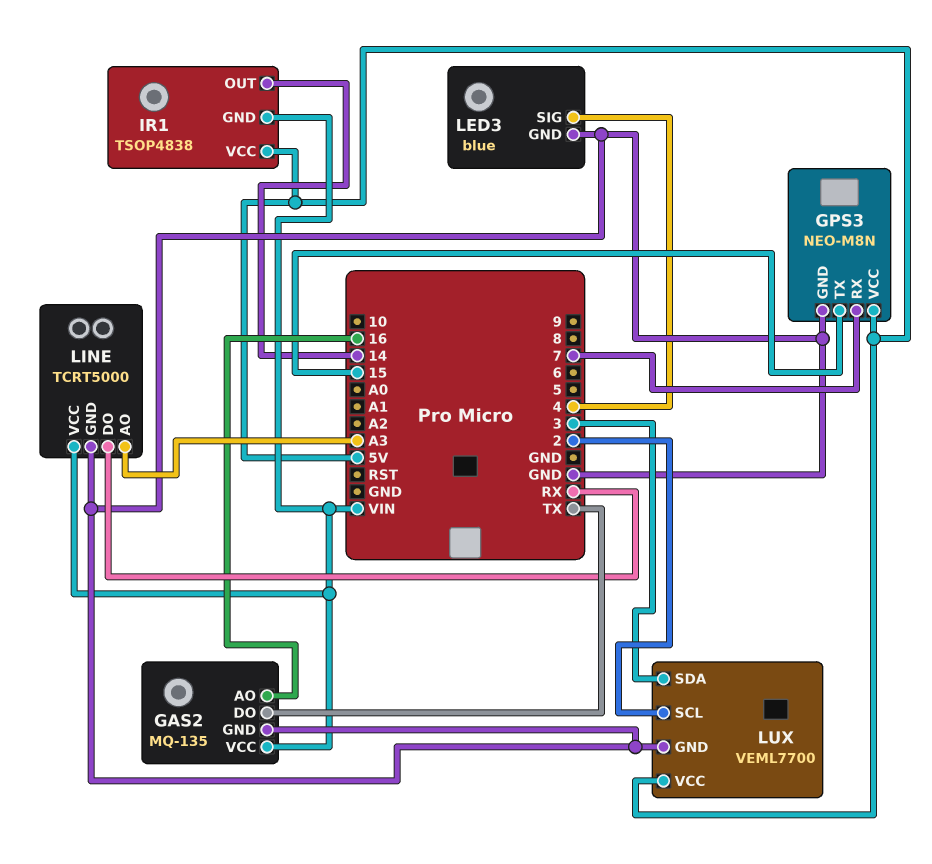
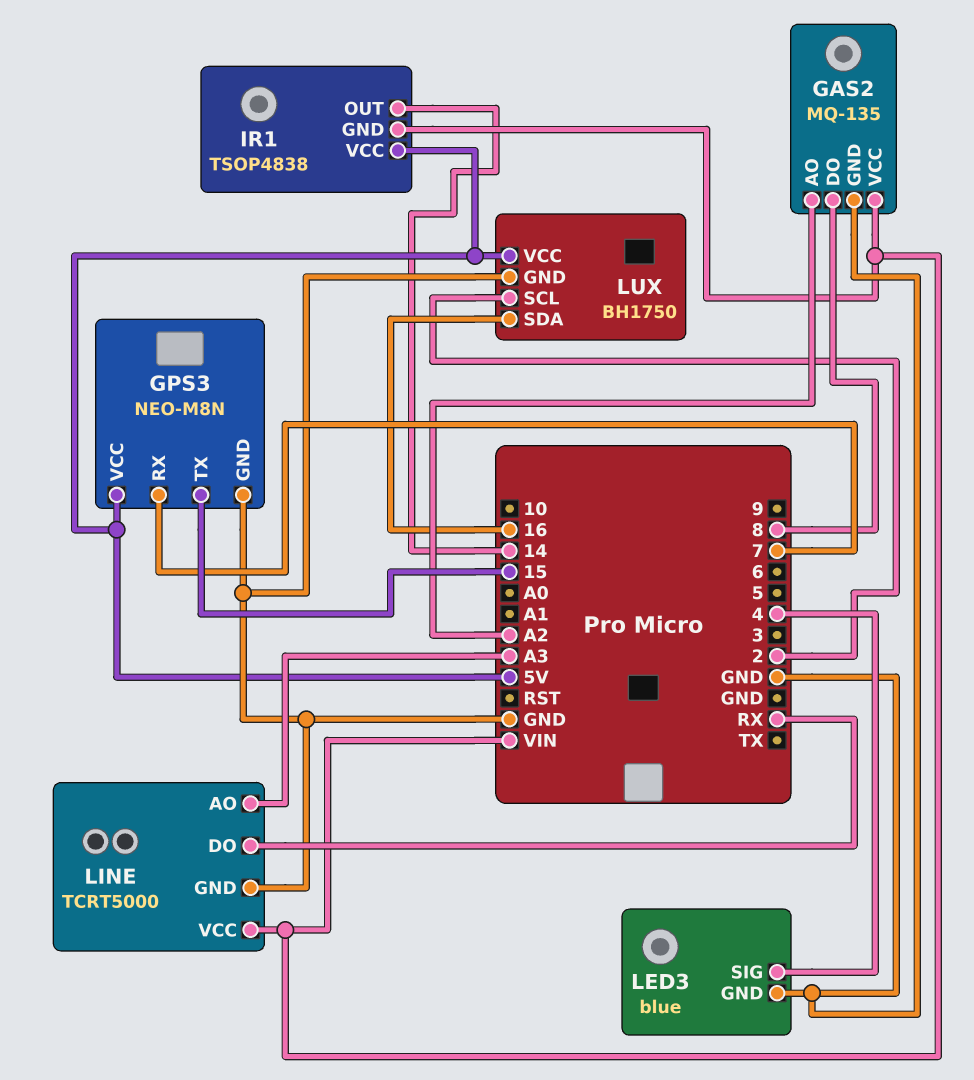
GAS2 pin AO: 16 -> A2
GAS2 pin DO: TX -> 8
LUX: VEML7700 -> BH1750
LUX pin SDA: 3 -> 16

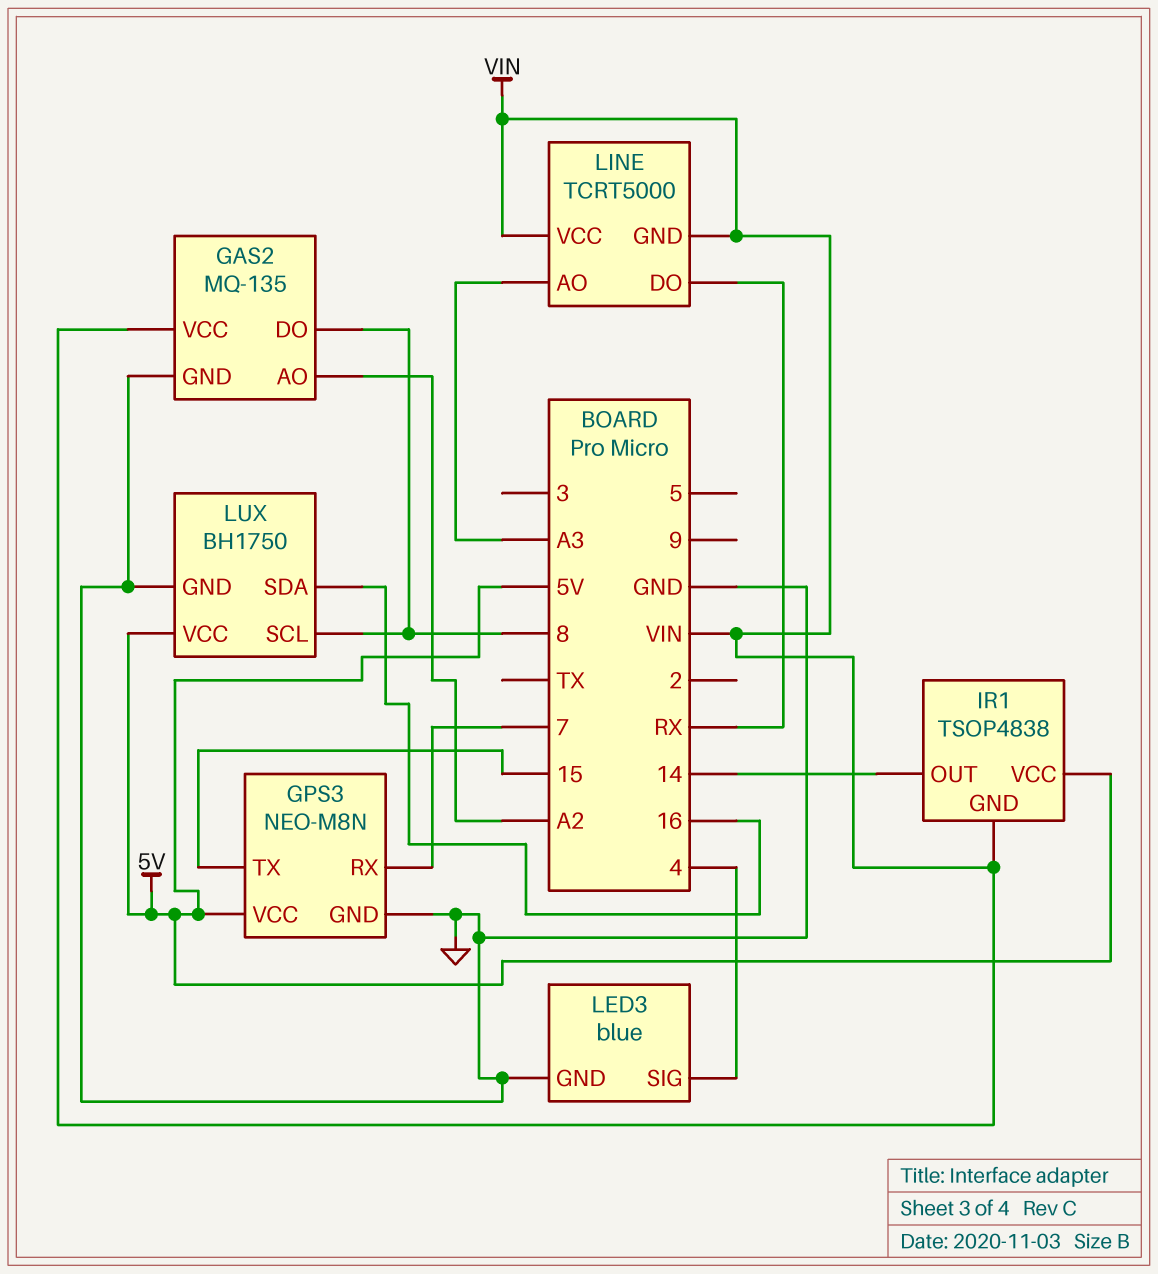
LINE pin GND: GND -> VIN
LUX pin SCL: 2 -> 8

